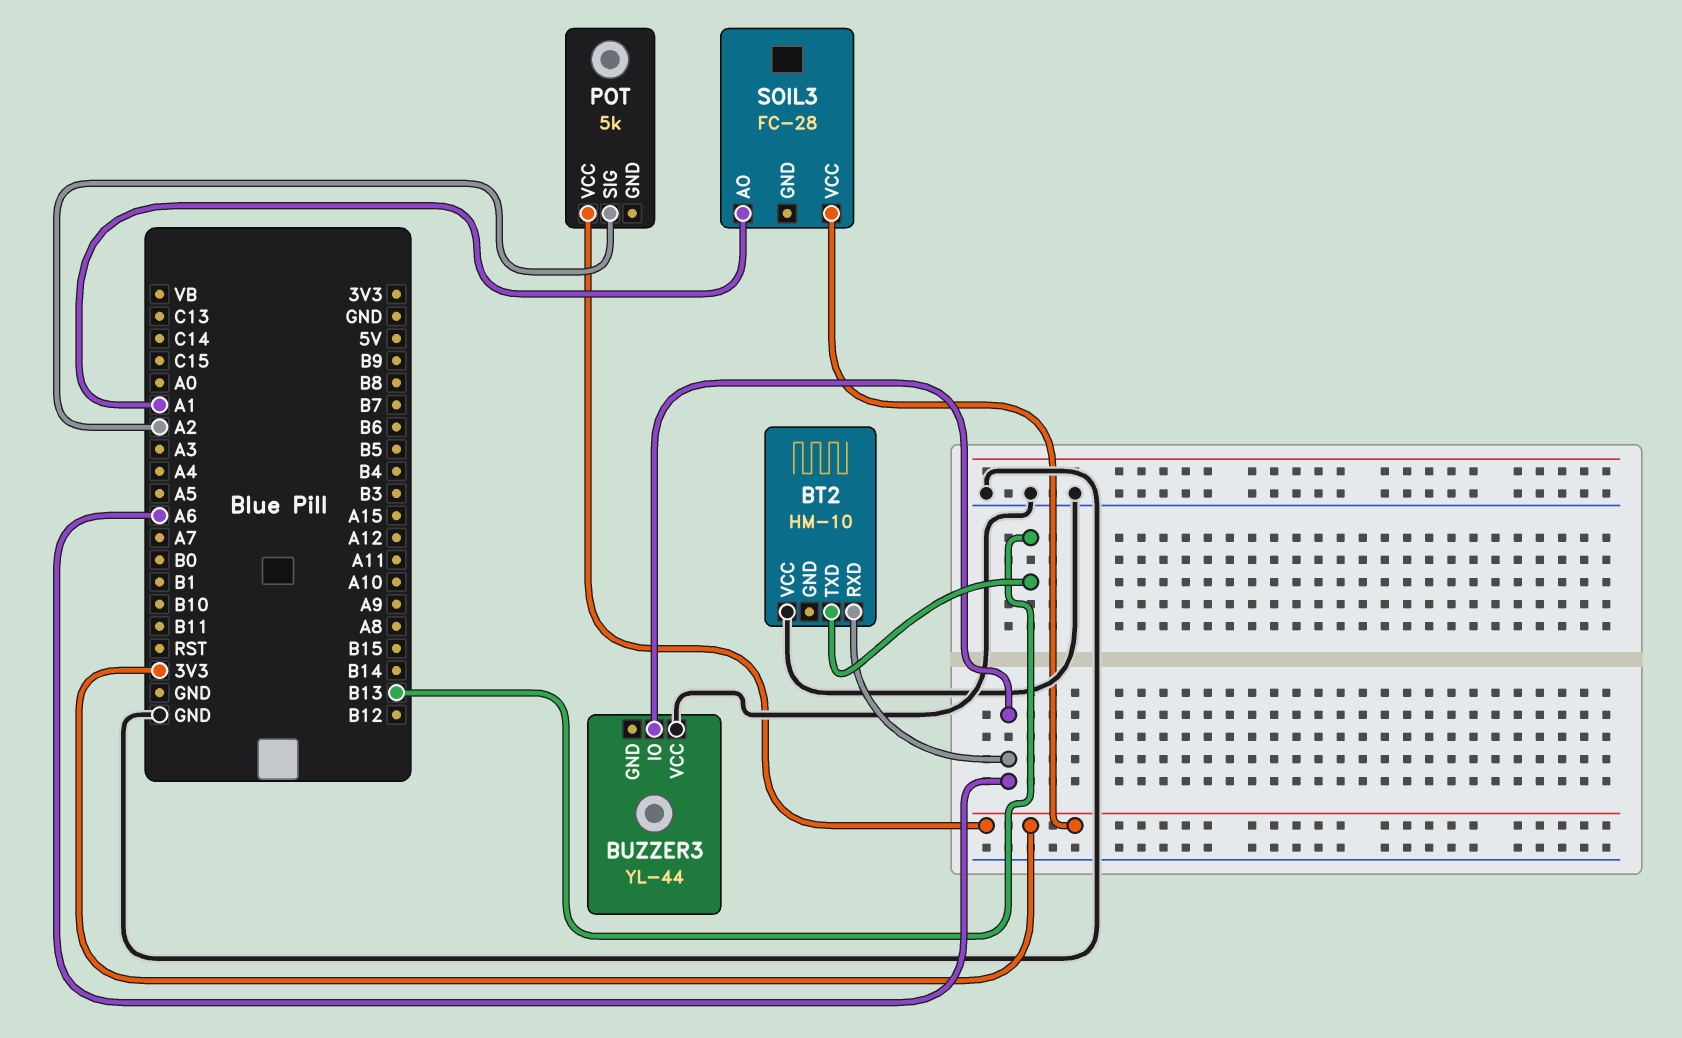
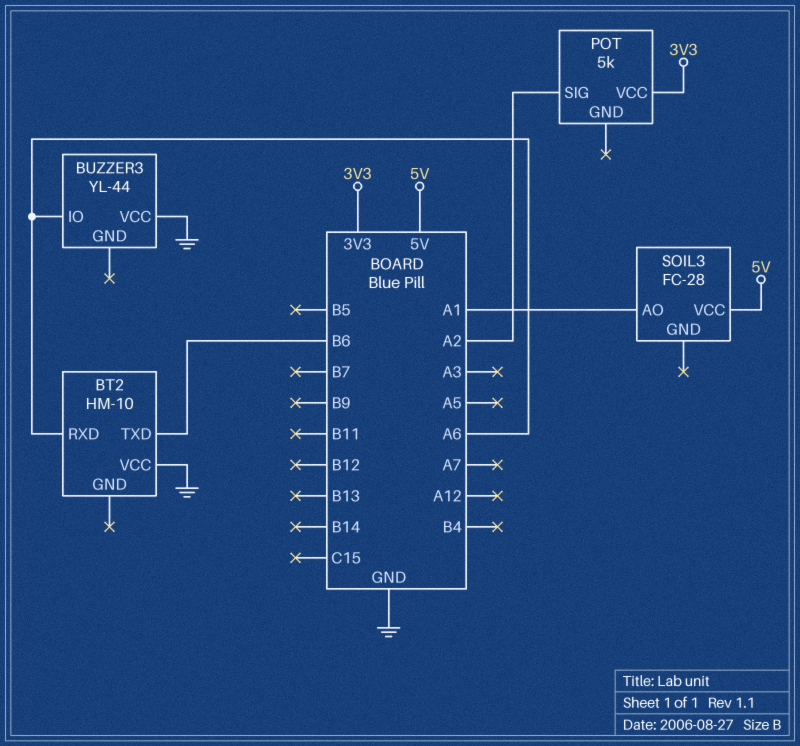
BT2 pin TXD: B13 -> B6
SOIL3 pin VCC: 3V3 -> 5V

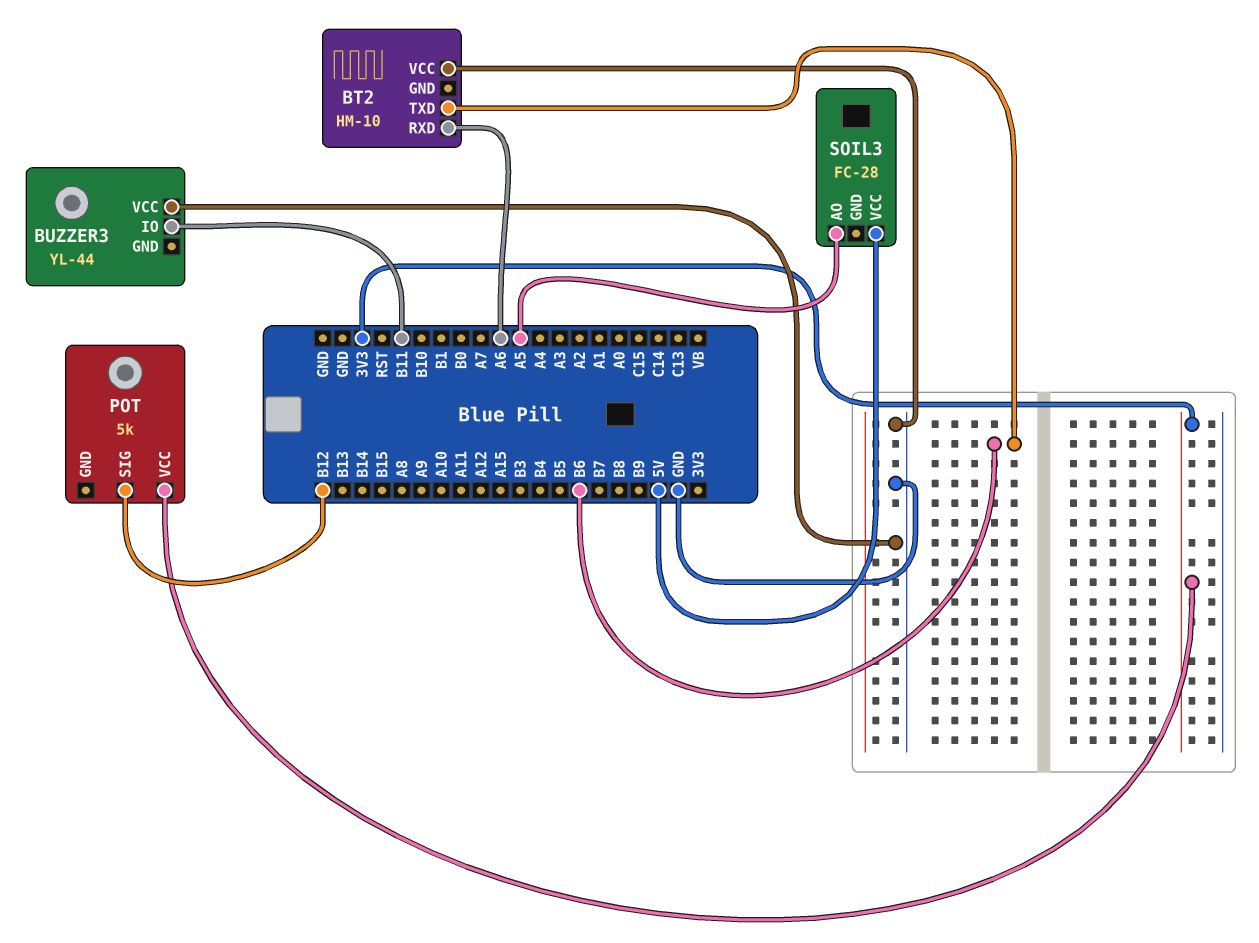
BUZZER3 pin IO: A6 -> B11
POT pin SIG: A2 -> B12
SOIL3 pin AO: A1 -> A5

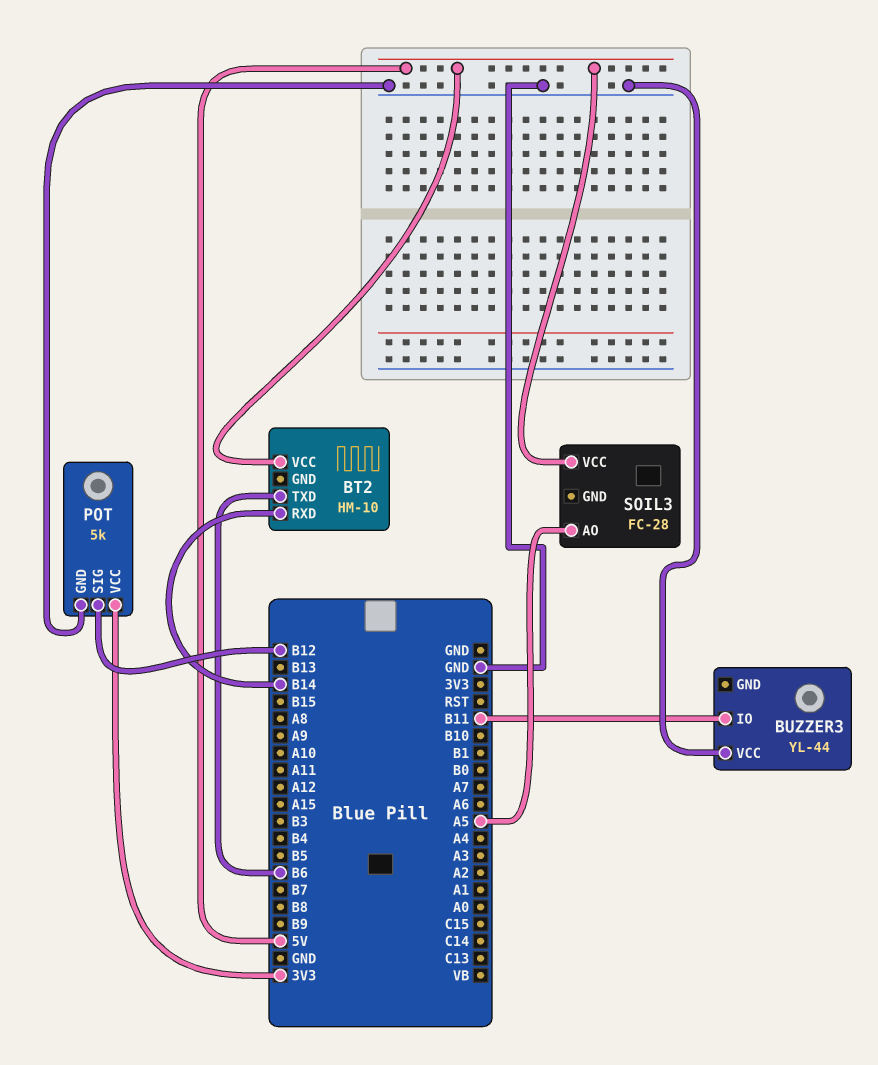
BT2 pin RXD: A6 -> B14
BT2 pin VCC: GND -> 5V
POT pin GND: none -> GND

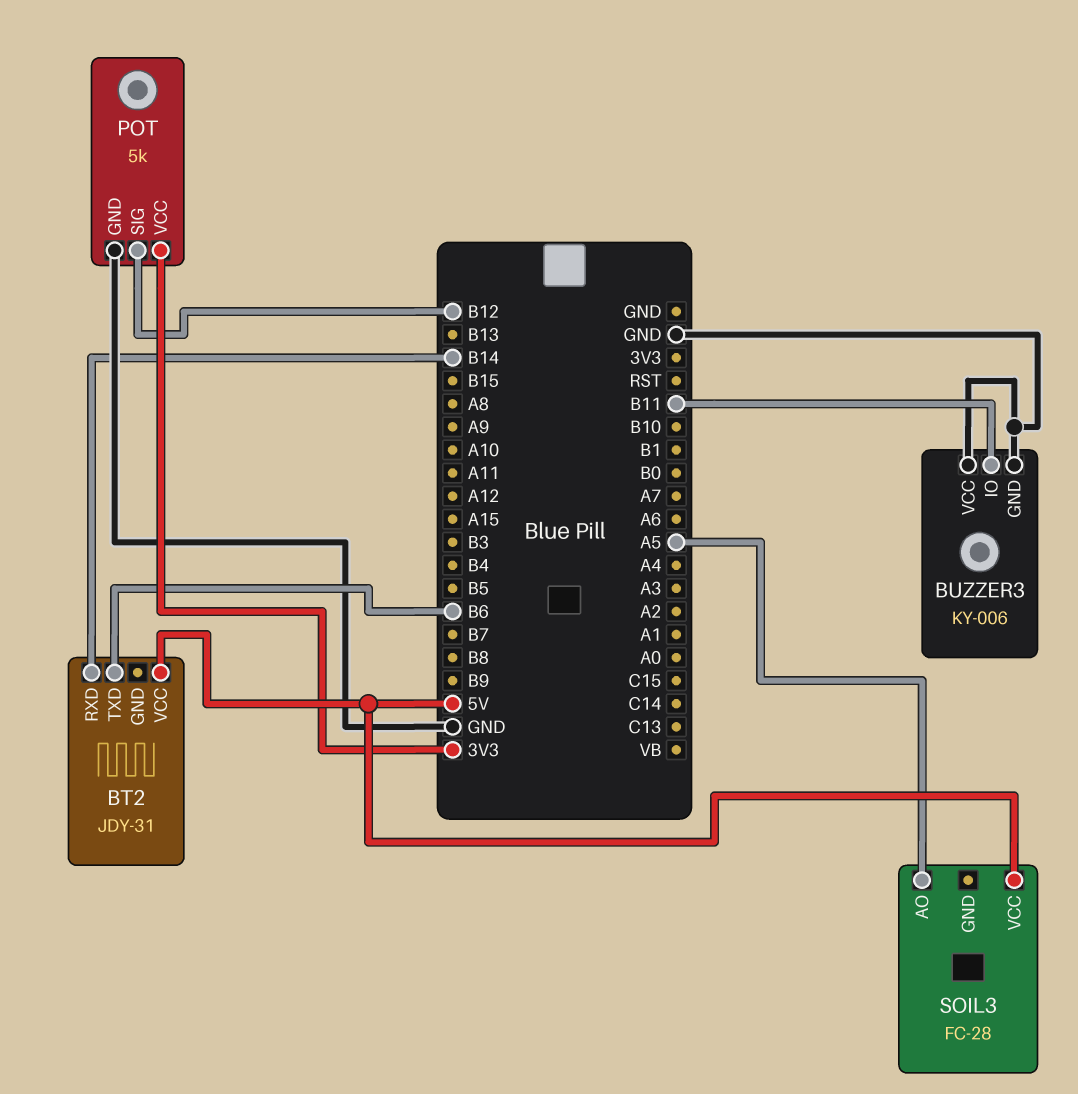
BT2: HM-10 -> JDY-31
BUZZER3: YL-44 -> KY-006
BUZZER3 pin GND: none -> GND

